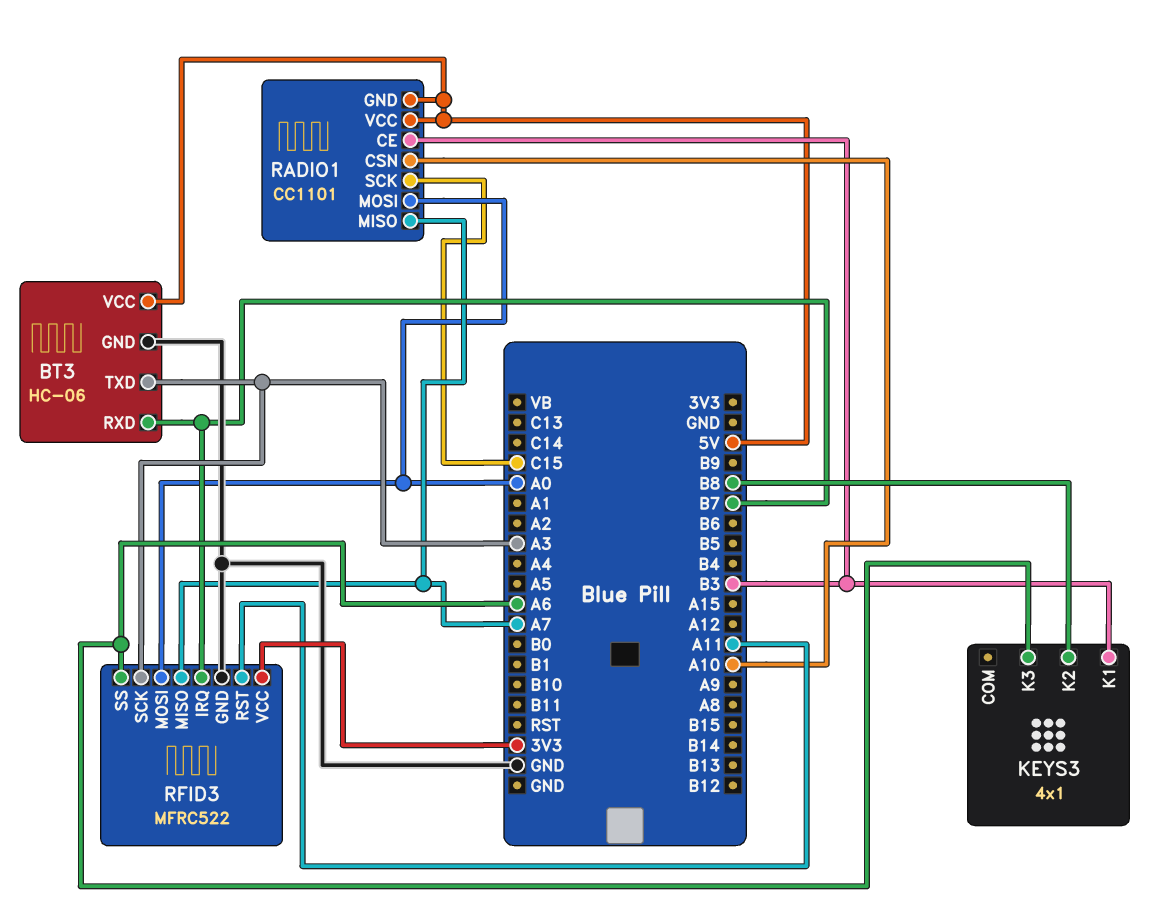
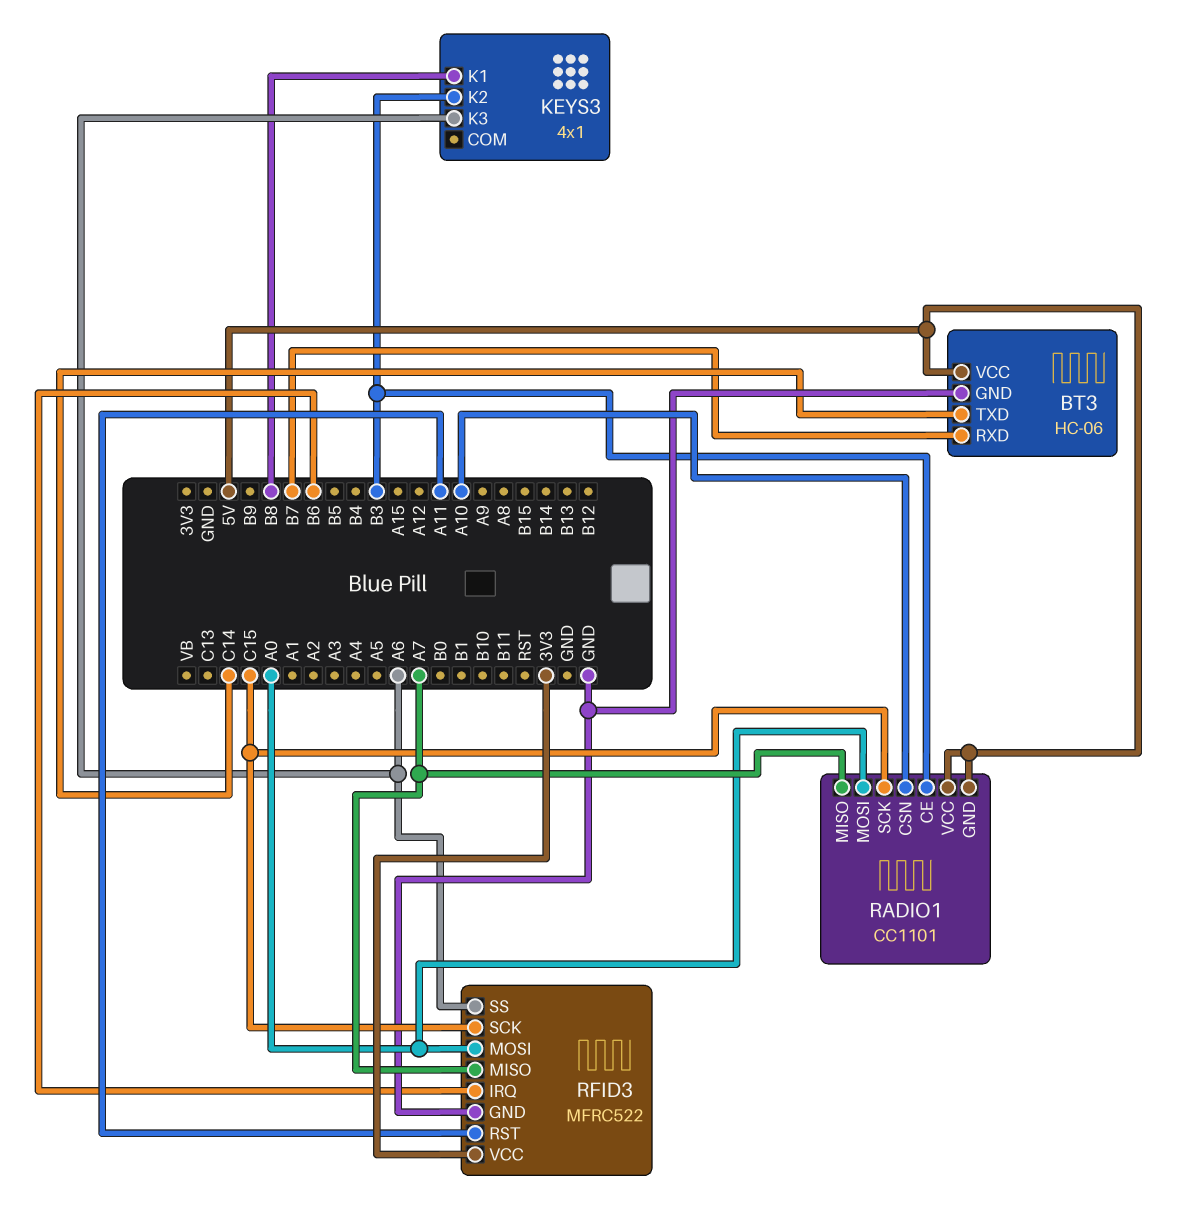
BT3 pin TXD: A3 -> C14
KEYS3 pin K1: B3 -> B8
KEYS3 pin K2: B8 -> B3
RFID3 pin IRQ: B7 -> B6
RFID3 pin SCK: A3 -> C15

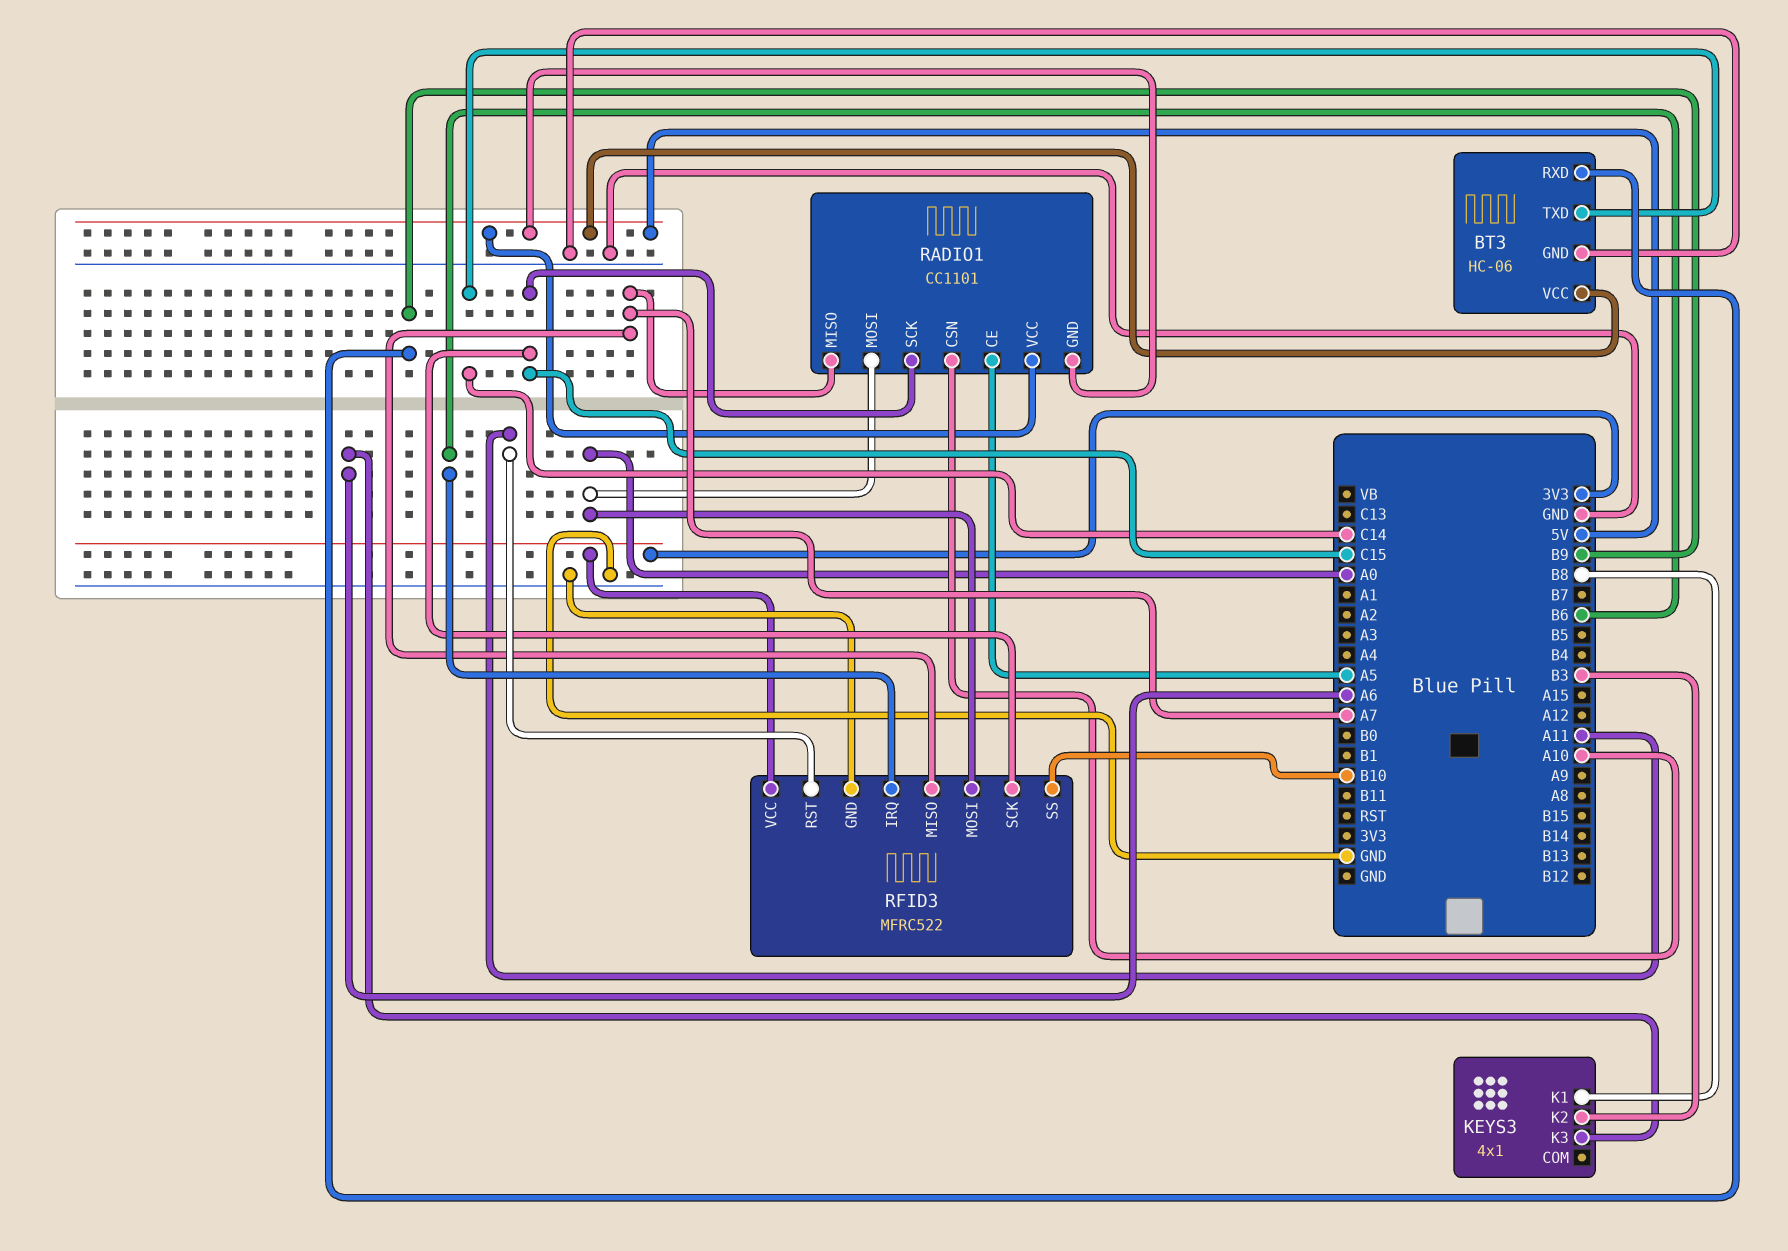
BT3 pin RXD: B7 -> B9
RADIO1 pin CE: B3 -> A5
RFID3 pin SS: A6 -> B10

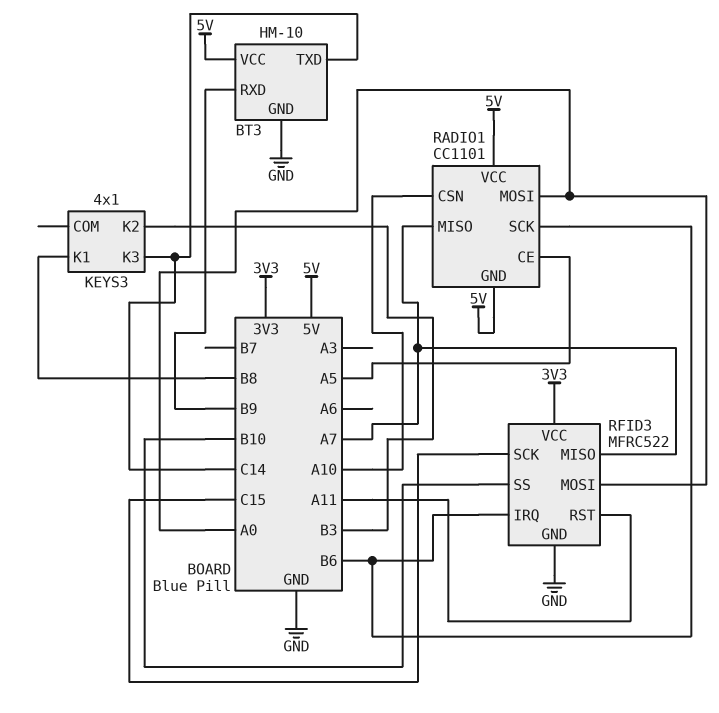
BT3: HC-06 -> HM-10
KEYS3 pin K3: A6 -> C14
RADIO1 pin SCK: C15 -> B6

